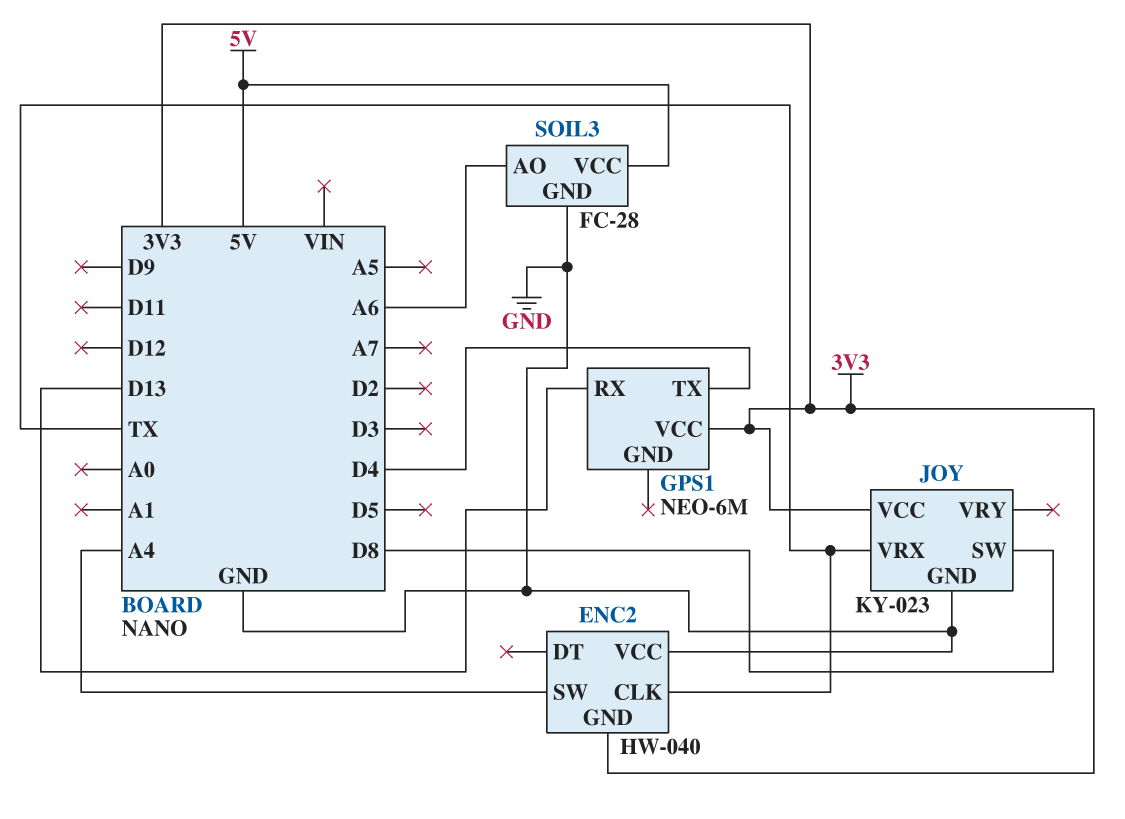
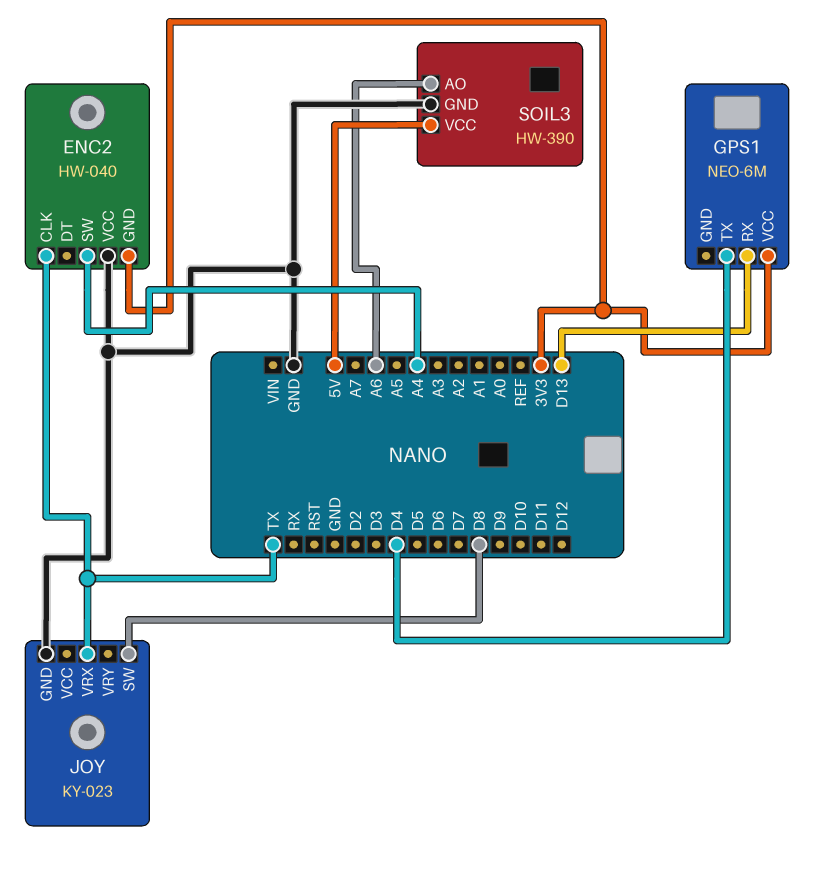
JOY pin VCC: 3V3 -> none
SOIL3: FC-28 -> HW-390

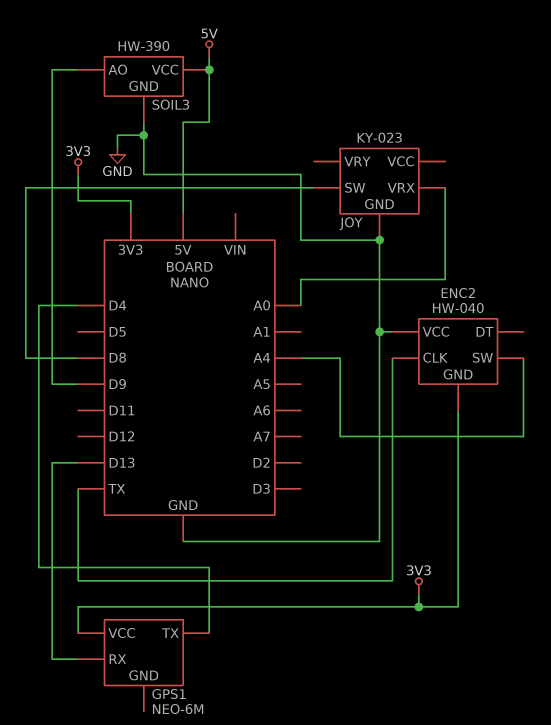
JOY pin VRX: TX -> A0
SOIL3 pin AO: A6 -> D9

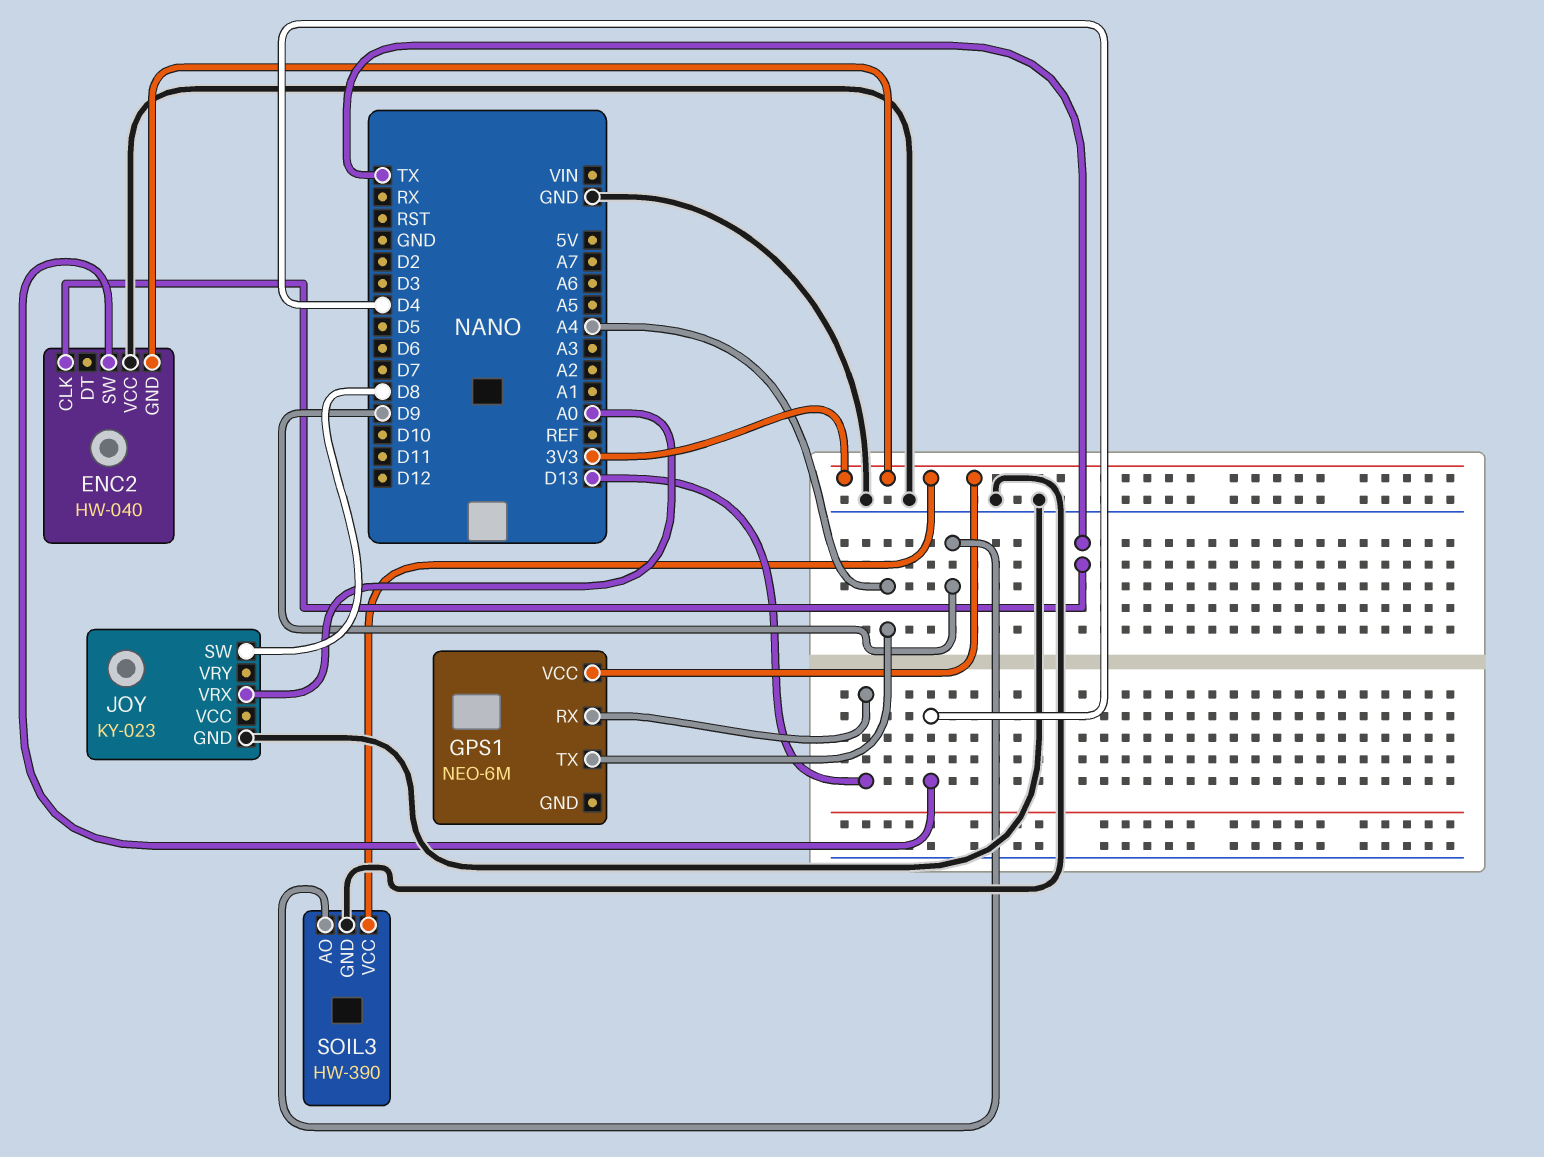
ENC2 pin SW: A4 -> D4
GPS1 pin TX: D4 -> A4
SOIL3 pin VCC: 5V -> 3V3

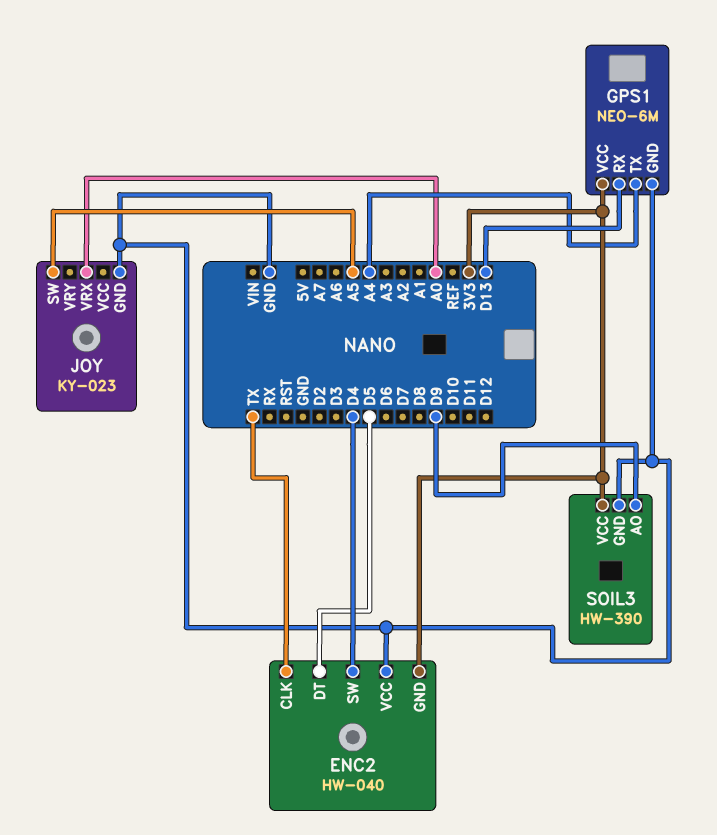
ENC2 pin DT: none -> D5
GPS1 pin GND: none -> GND
JOY pin SW: D8 -> A5

